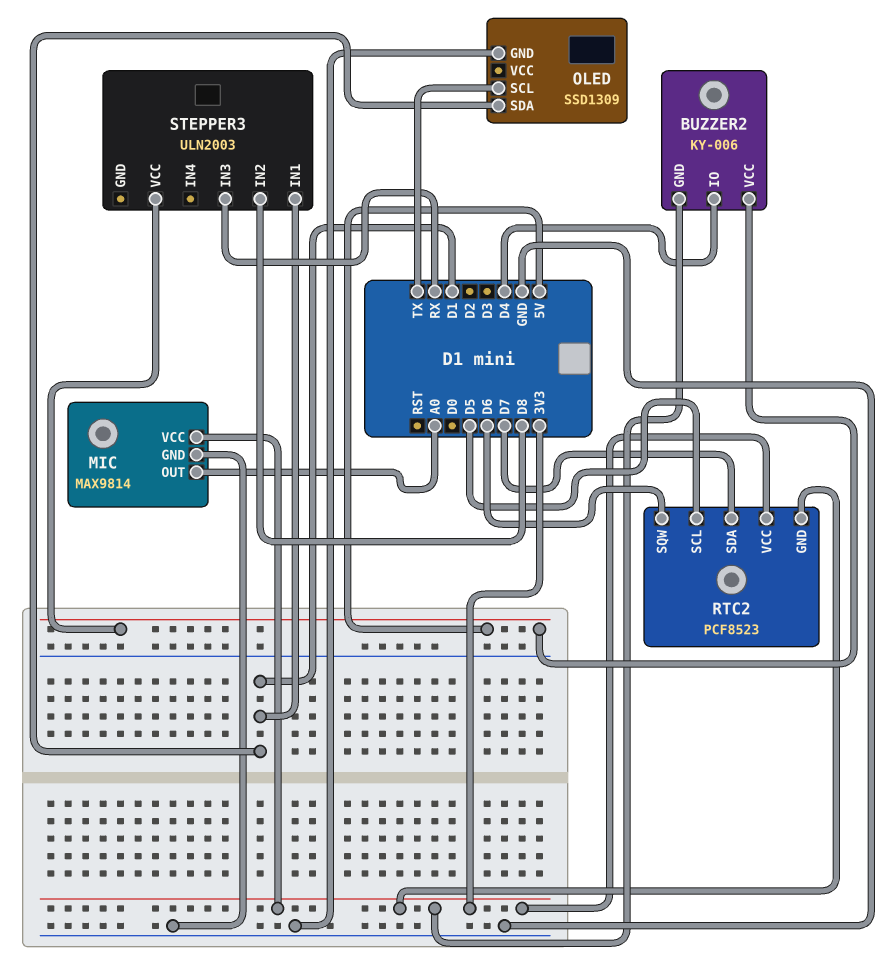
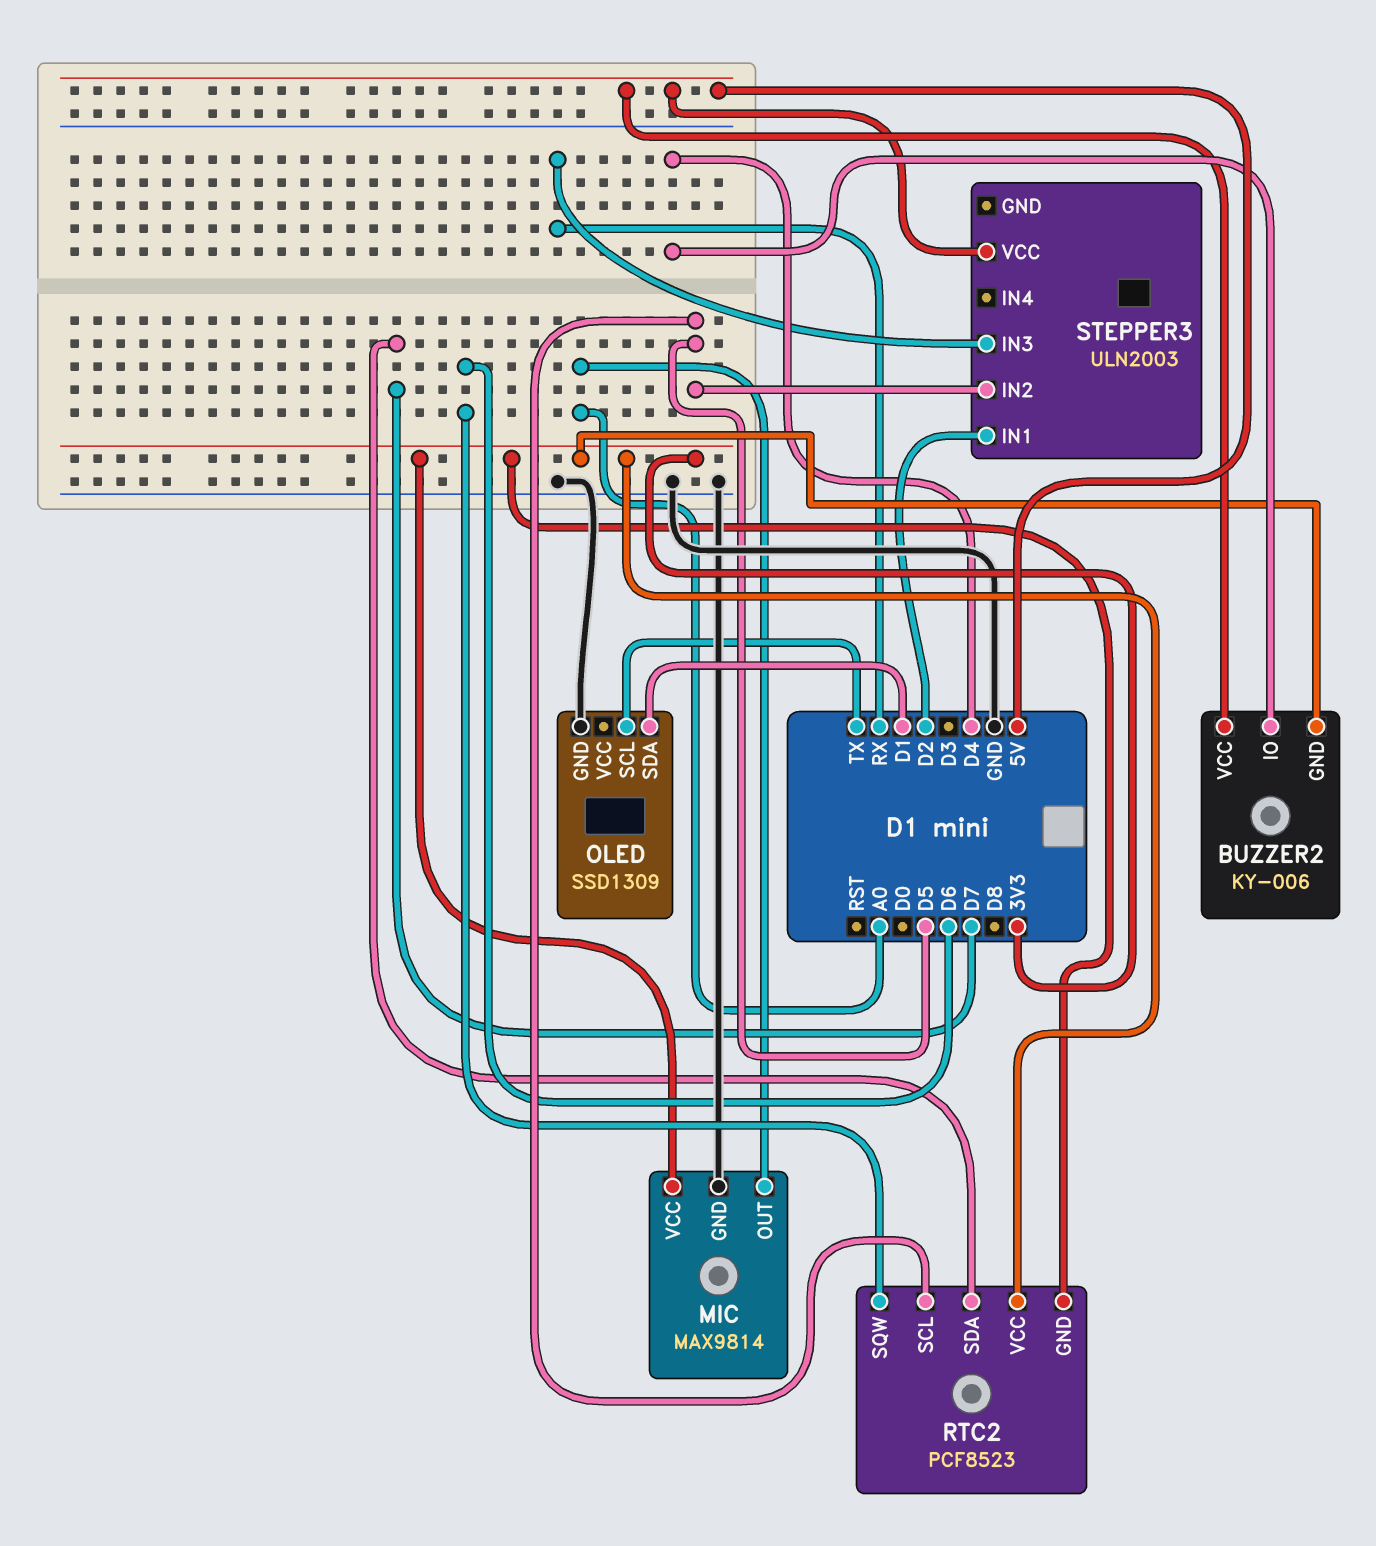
STEPPER3 pin IN1: D1 -> D2
STEPPER3 pin IN2: D8 -> D5

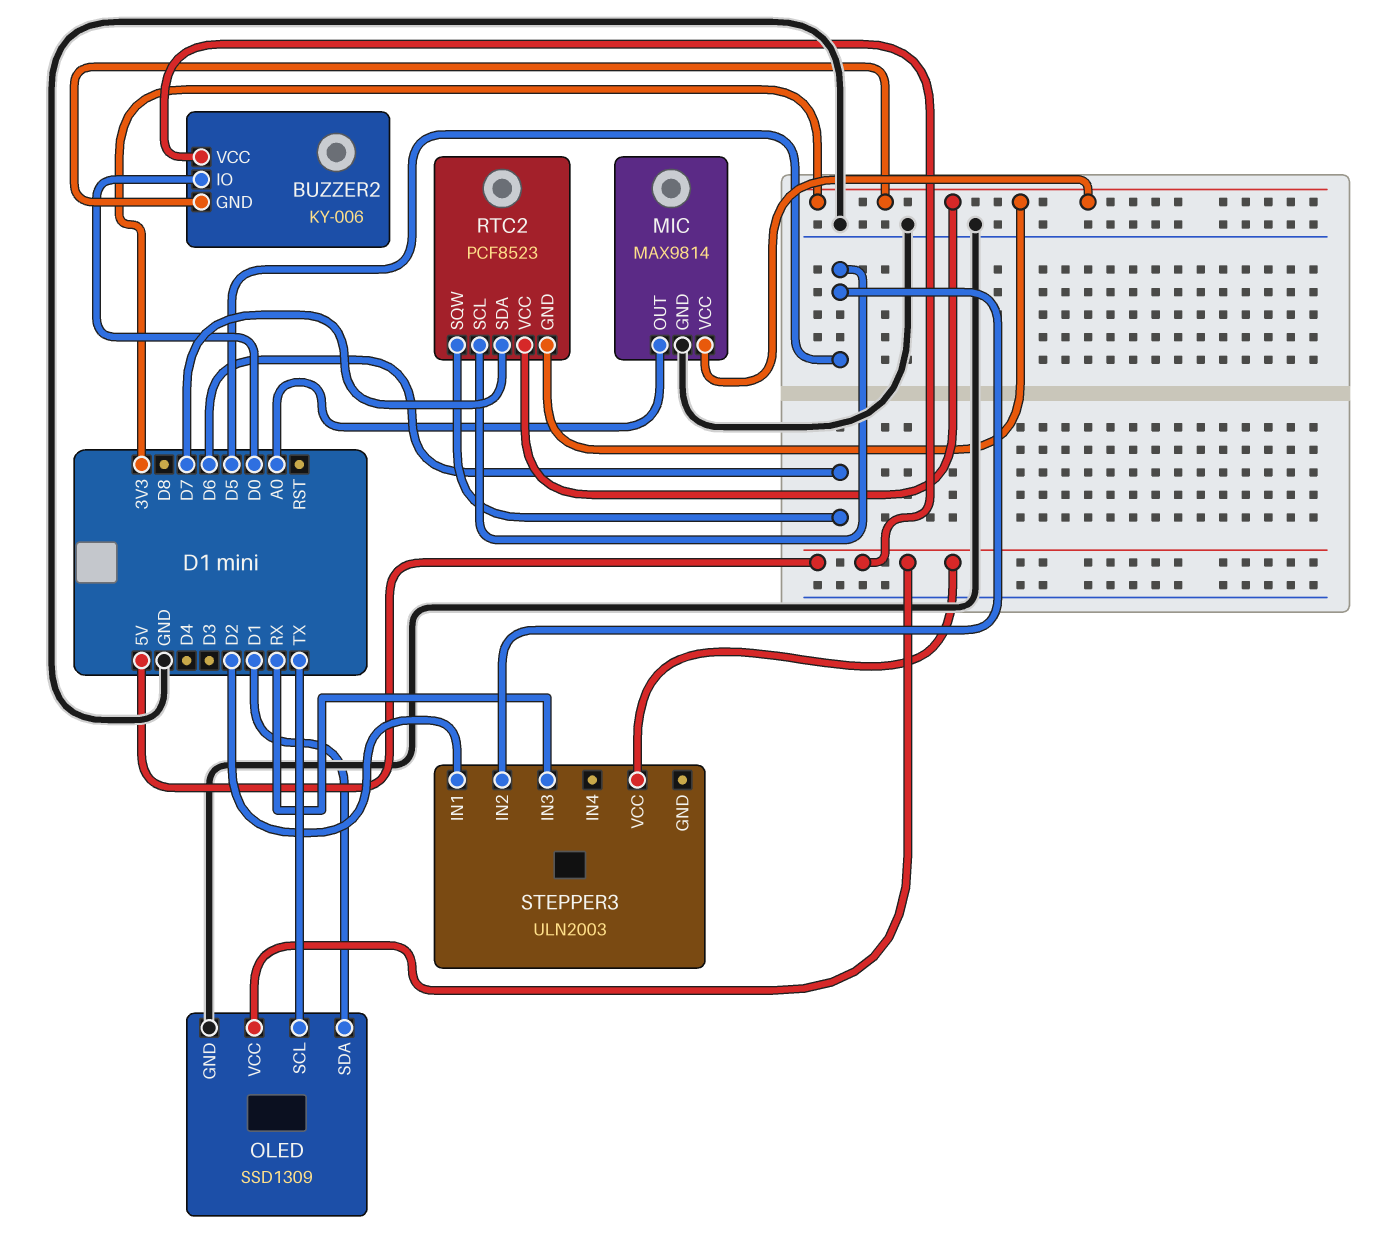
BUZZER2 pin IO: D4 -> D0
OLED pin VCC: none -> 5V

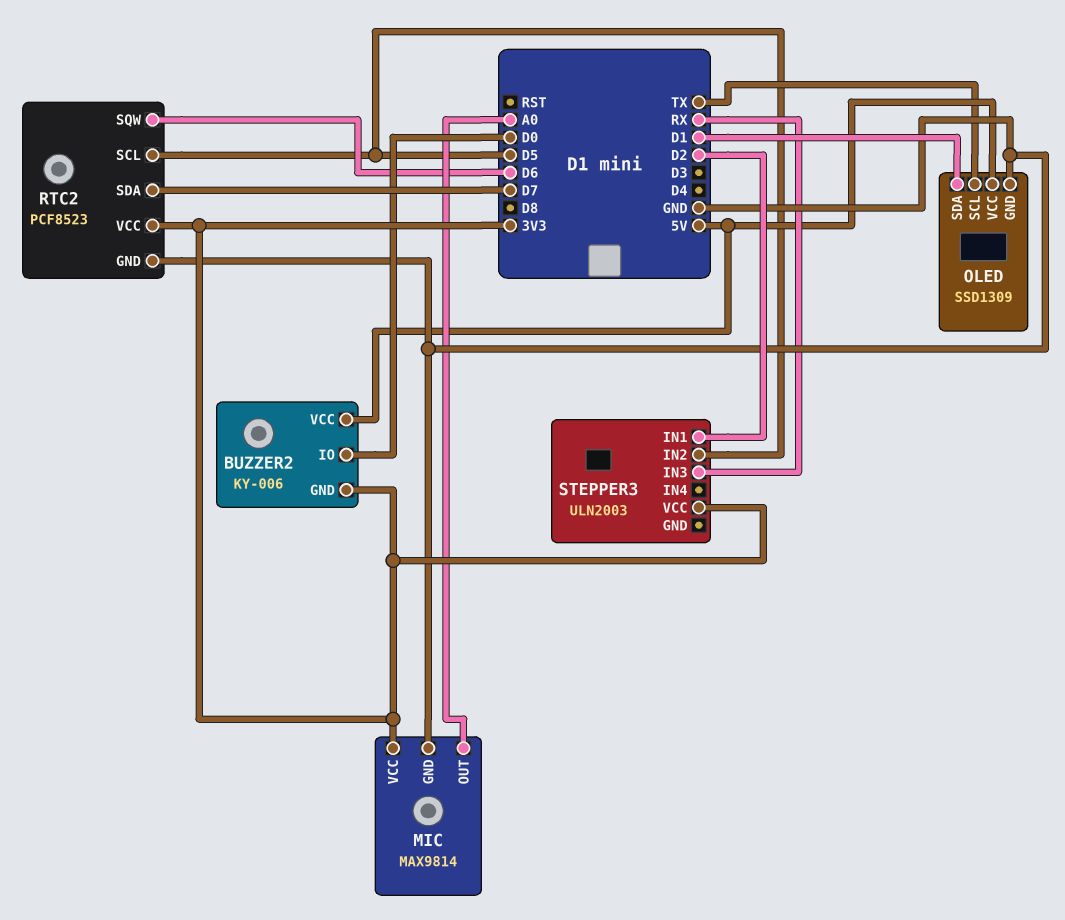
RTC2 pin GND: 3V3 -> GND
STEPPER3 pin VCC: 5V -> 3V3

